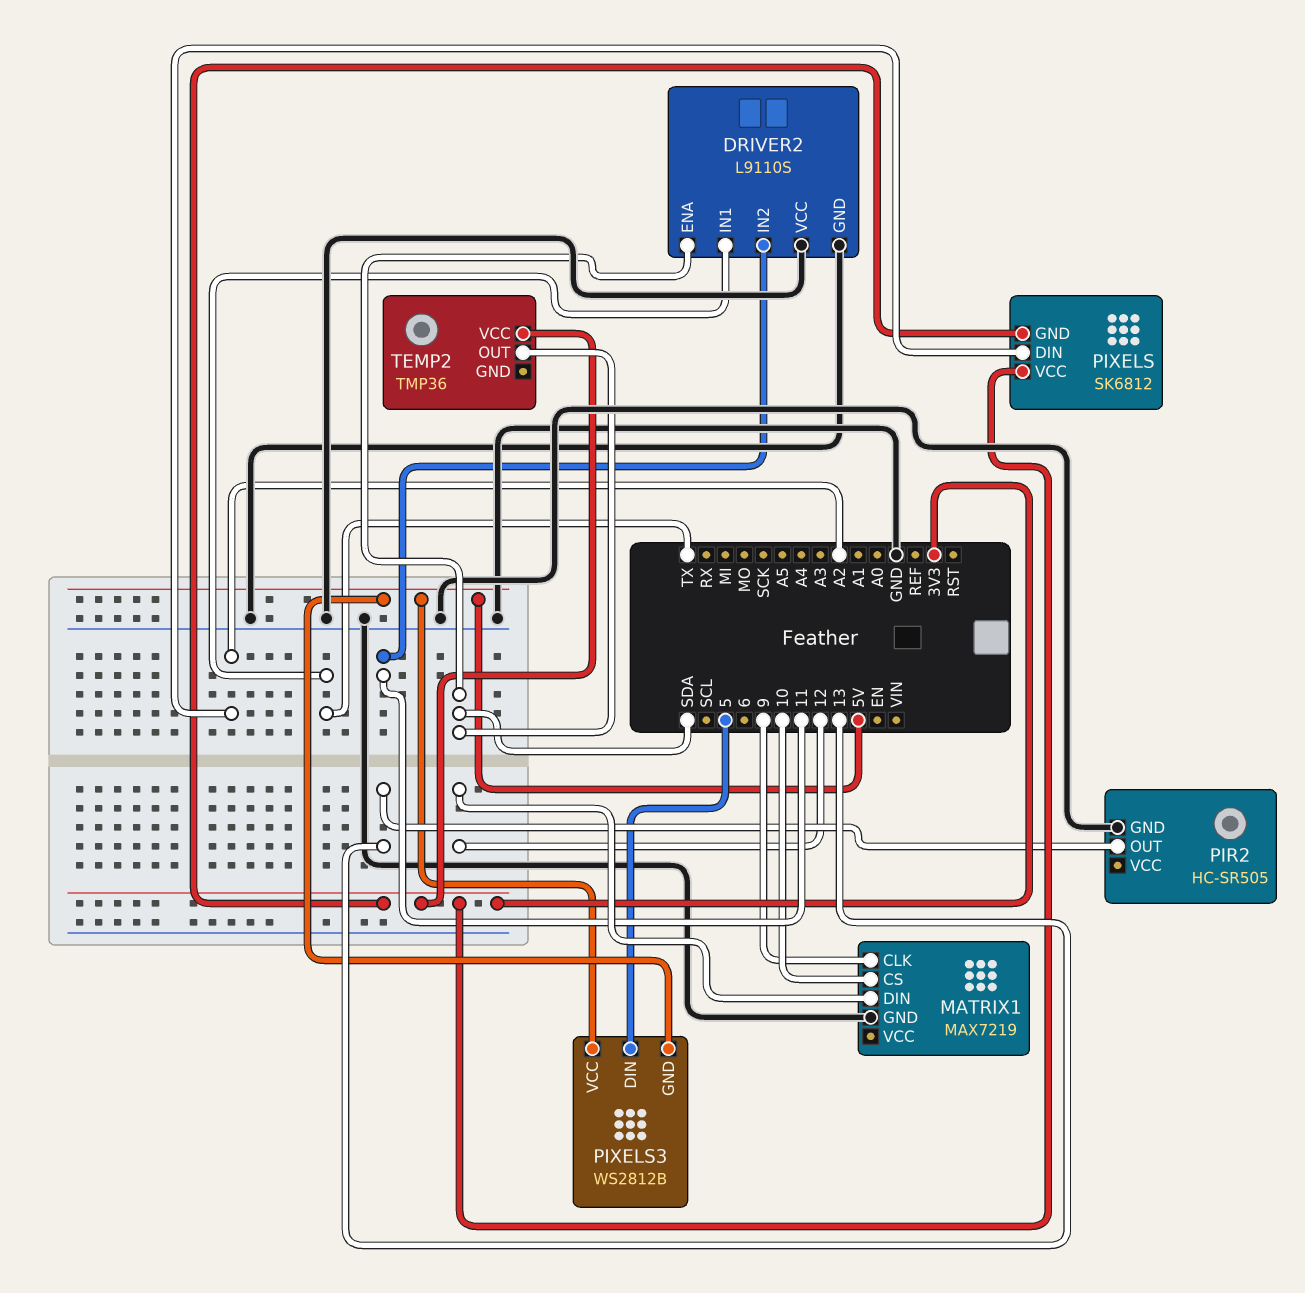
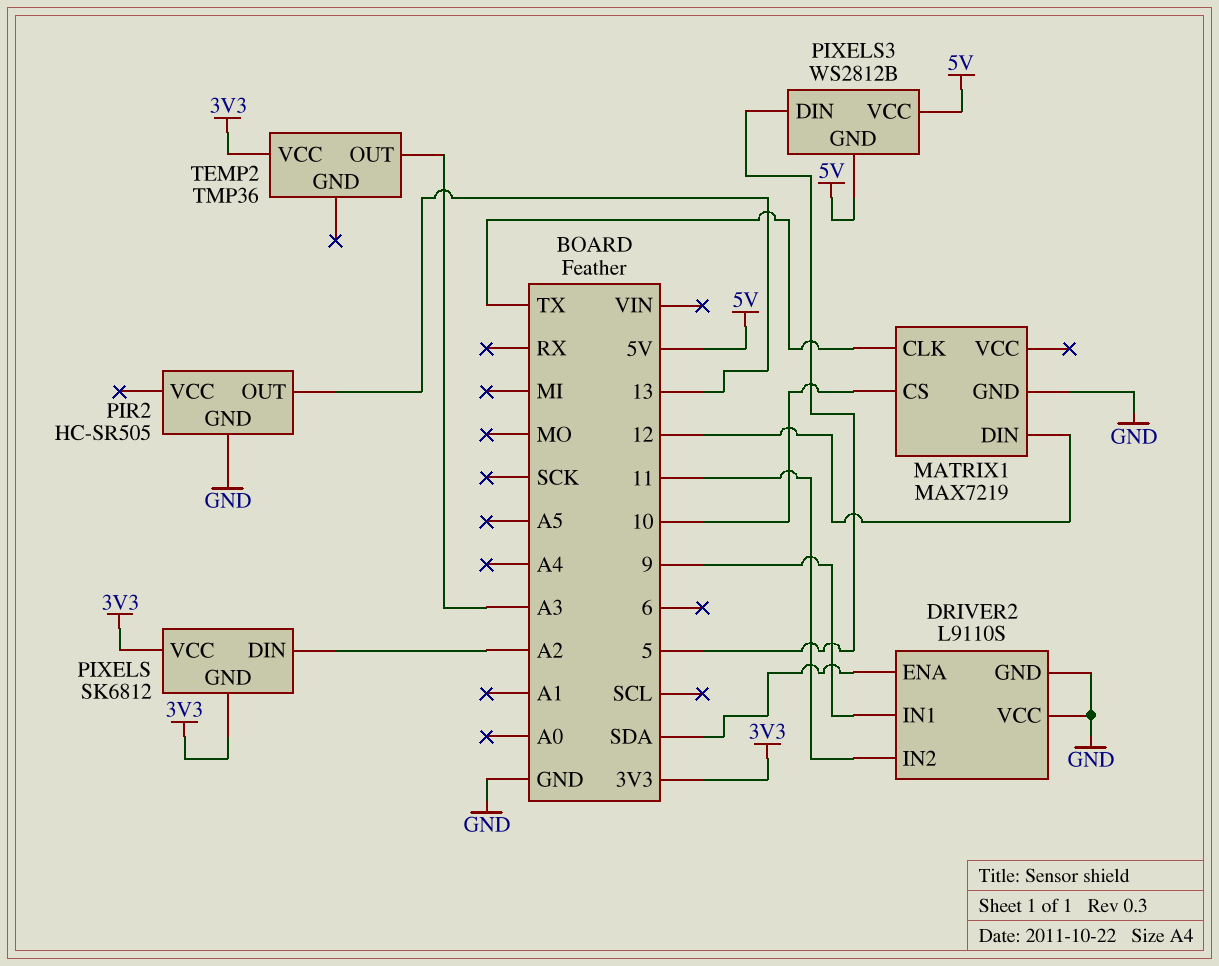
DRIVER2 pin IN1: TX -> 9
MATRIX1 pin CLK: 9 -> TX
TEMP2 pin OUT: SDA -> A3

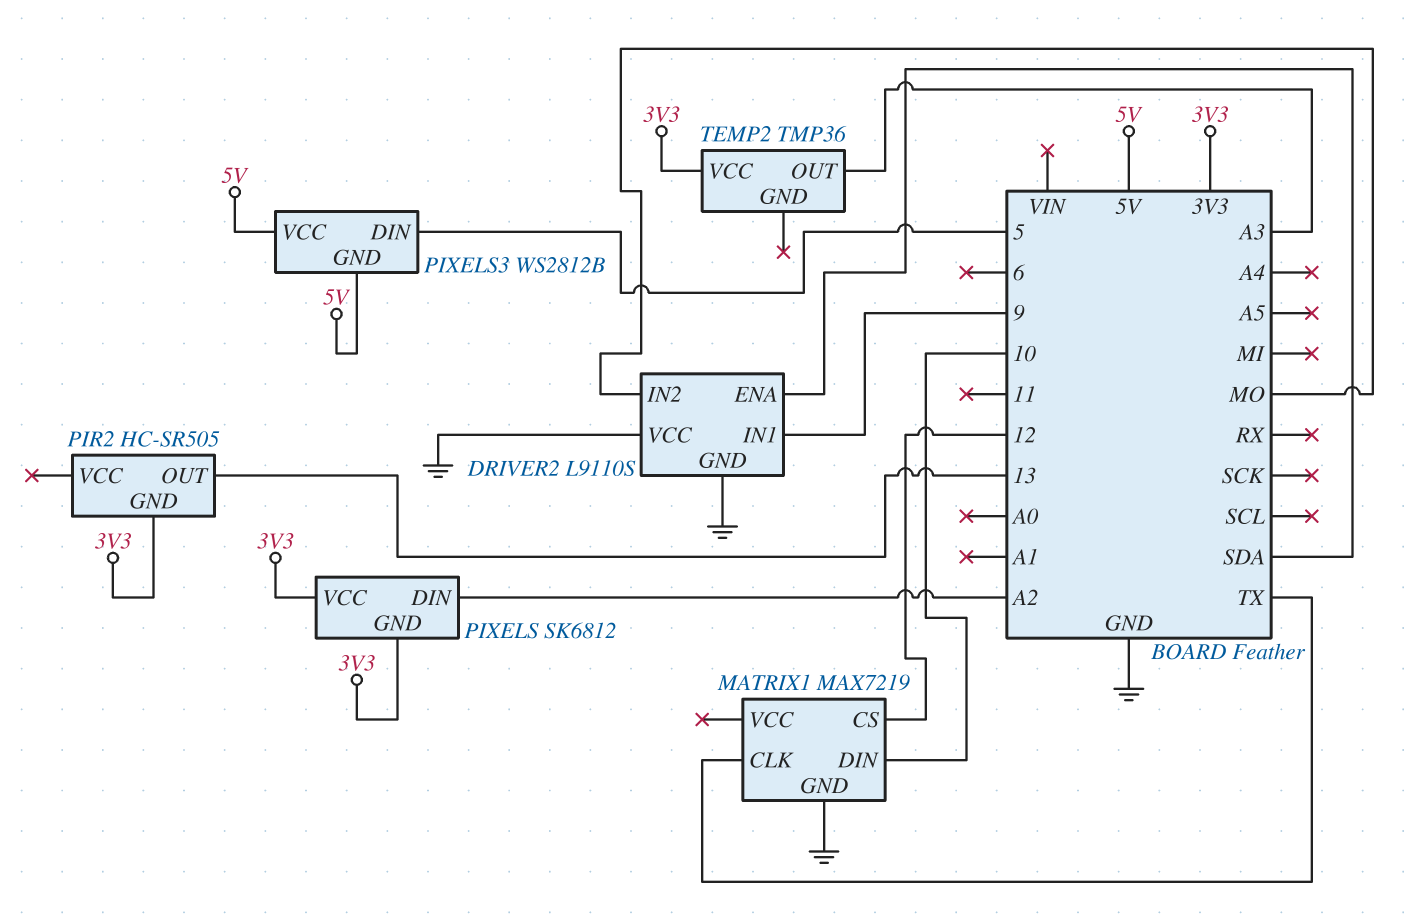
DRIVER2 pin IN2: 11 -> MO
MATRIX1 pin CS: 10 -> 12
MATRIX1 pin DIN: 12 -> 10
PIR2 pin GND: GND -> 3V3

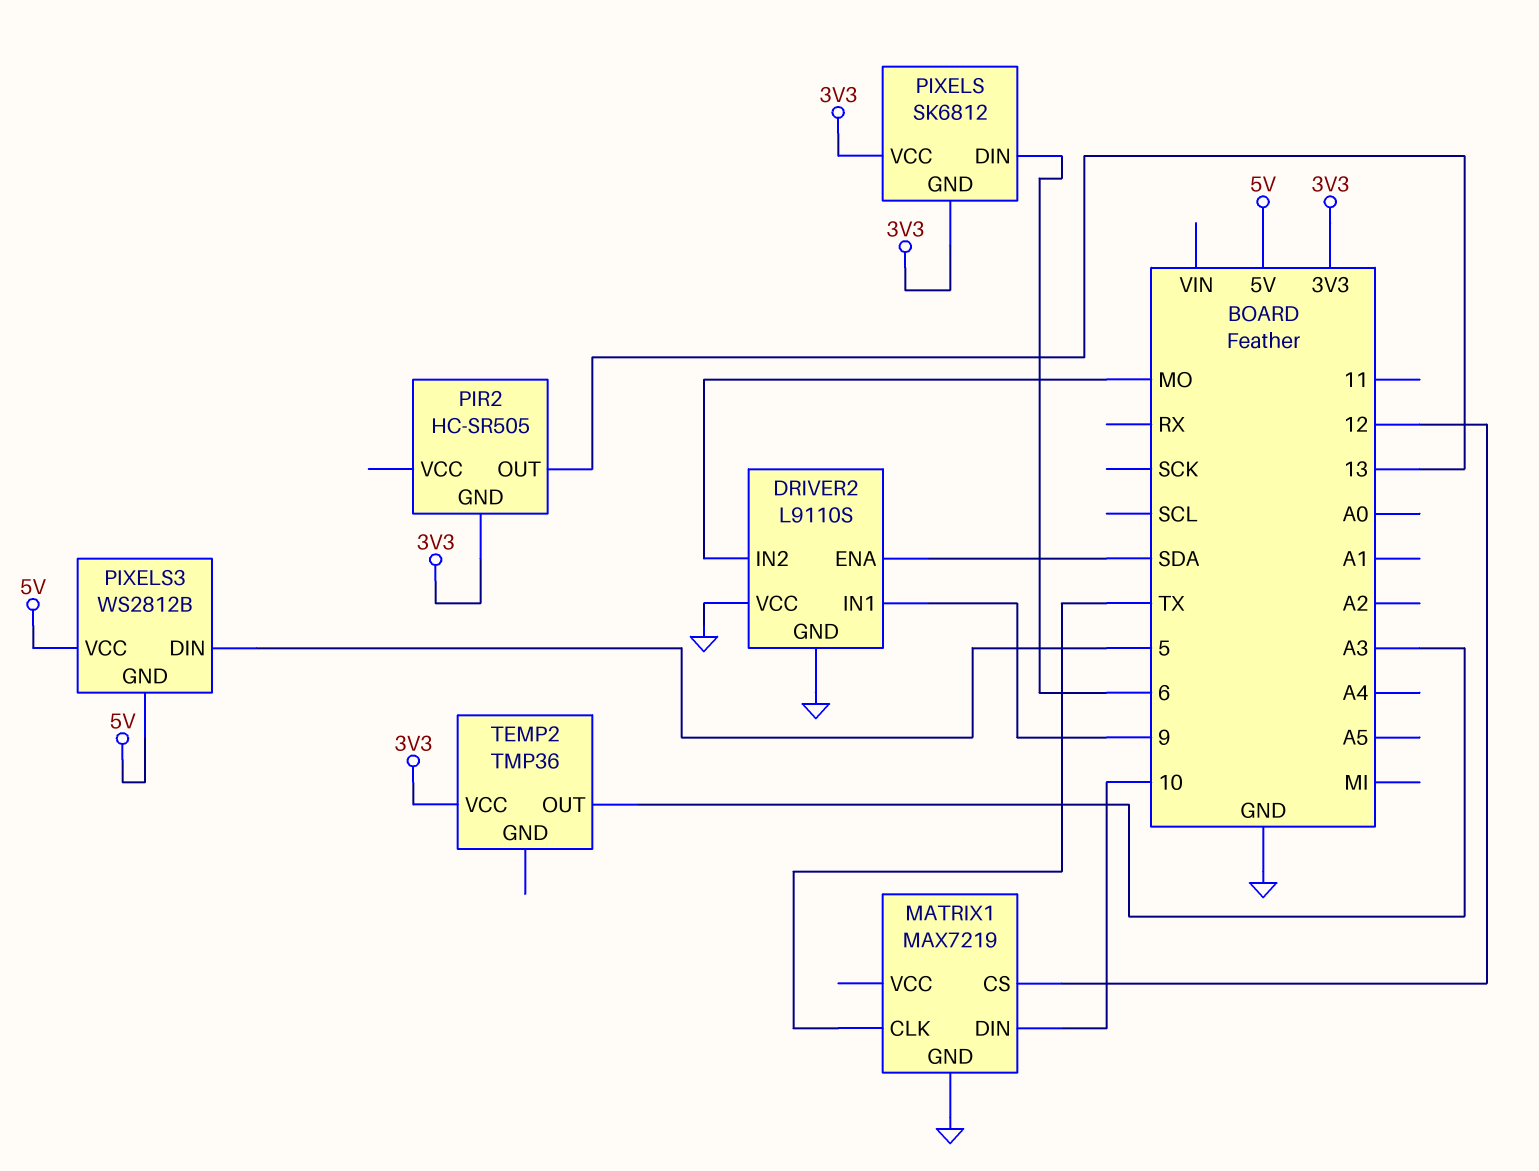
PIXELS pin DIN: A2 -> 6

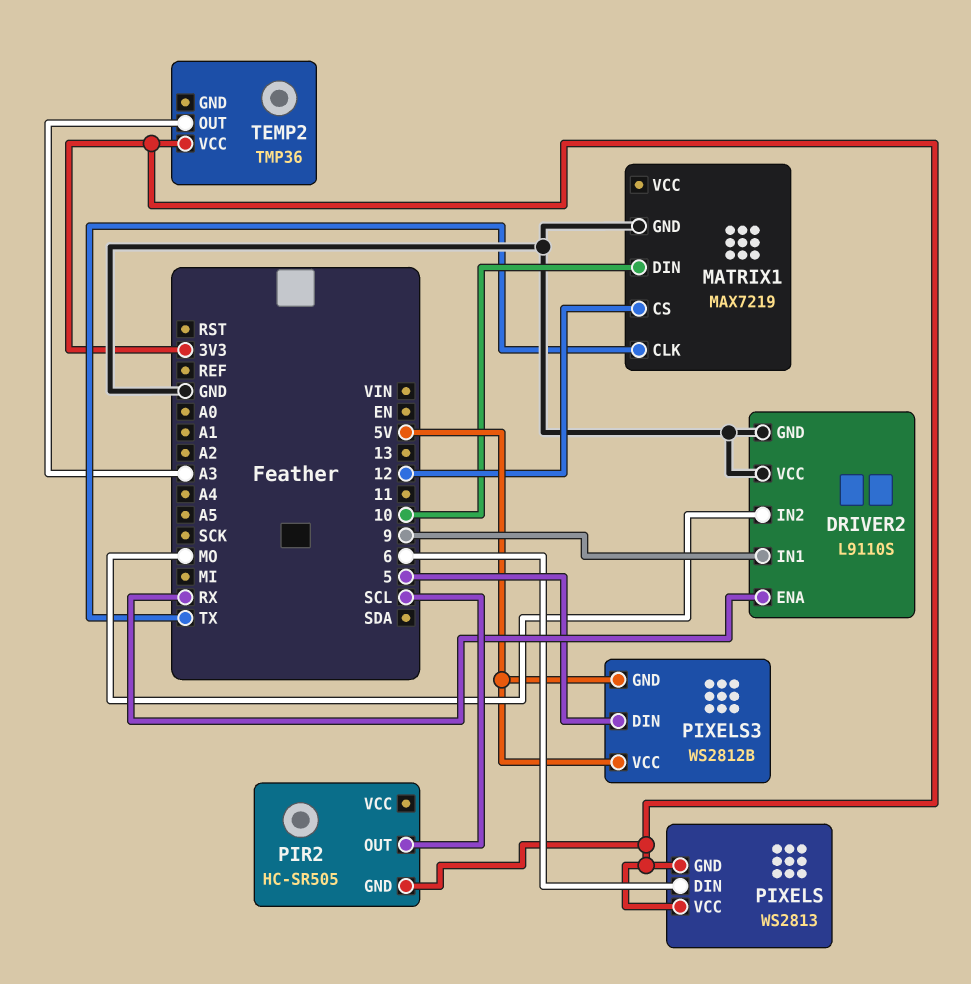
DRIVER2 pin ENA: SDA -> RX
PIR2 pin OUT: 13 -> SCL
PIXELS: SK6812 -> WS2813

